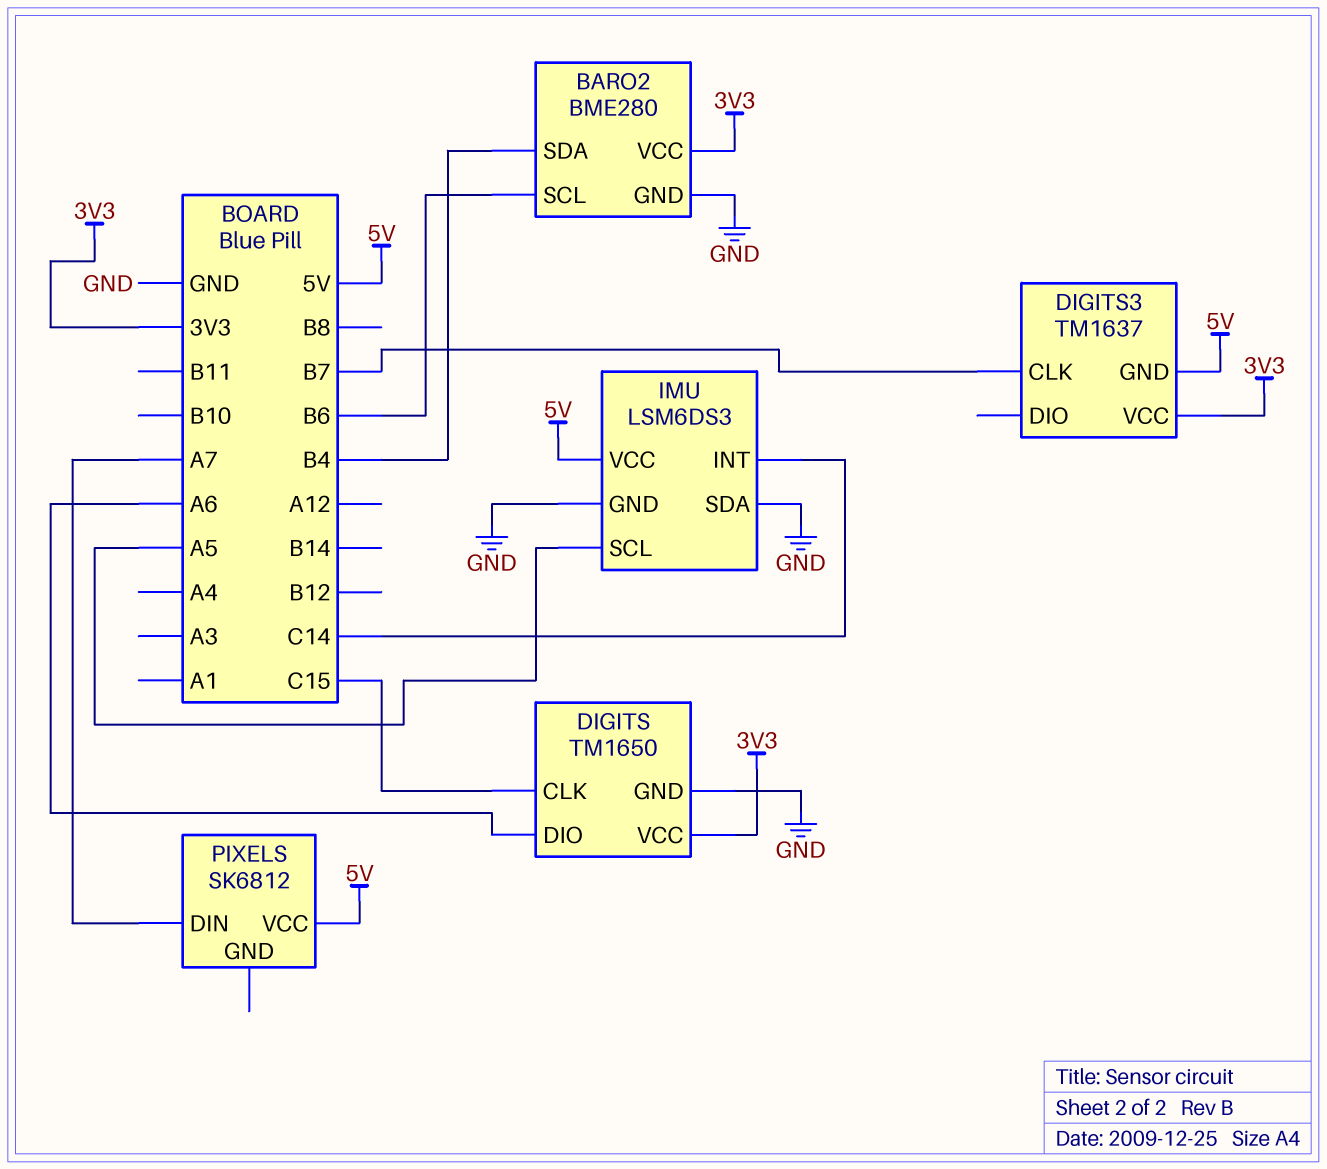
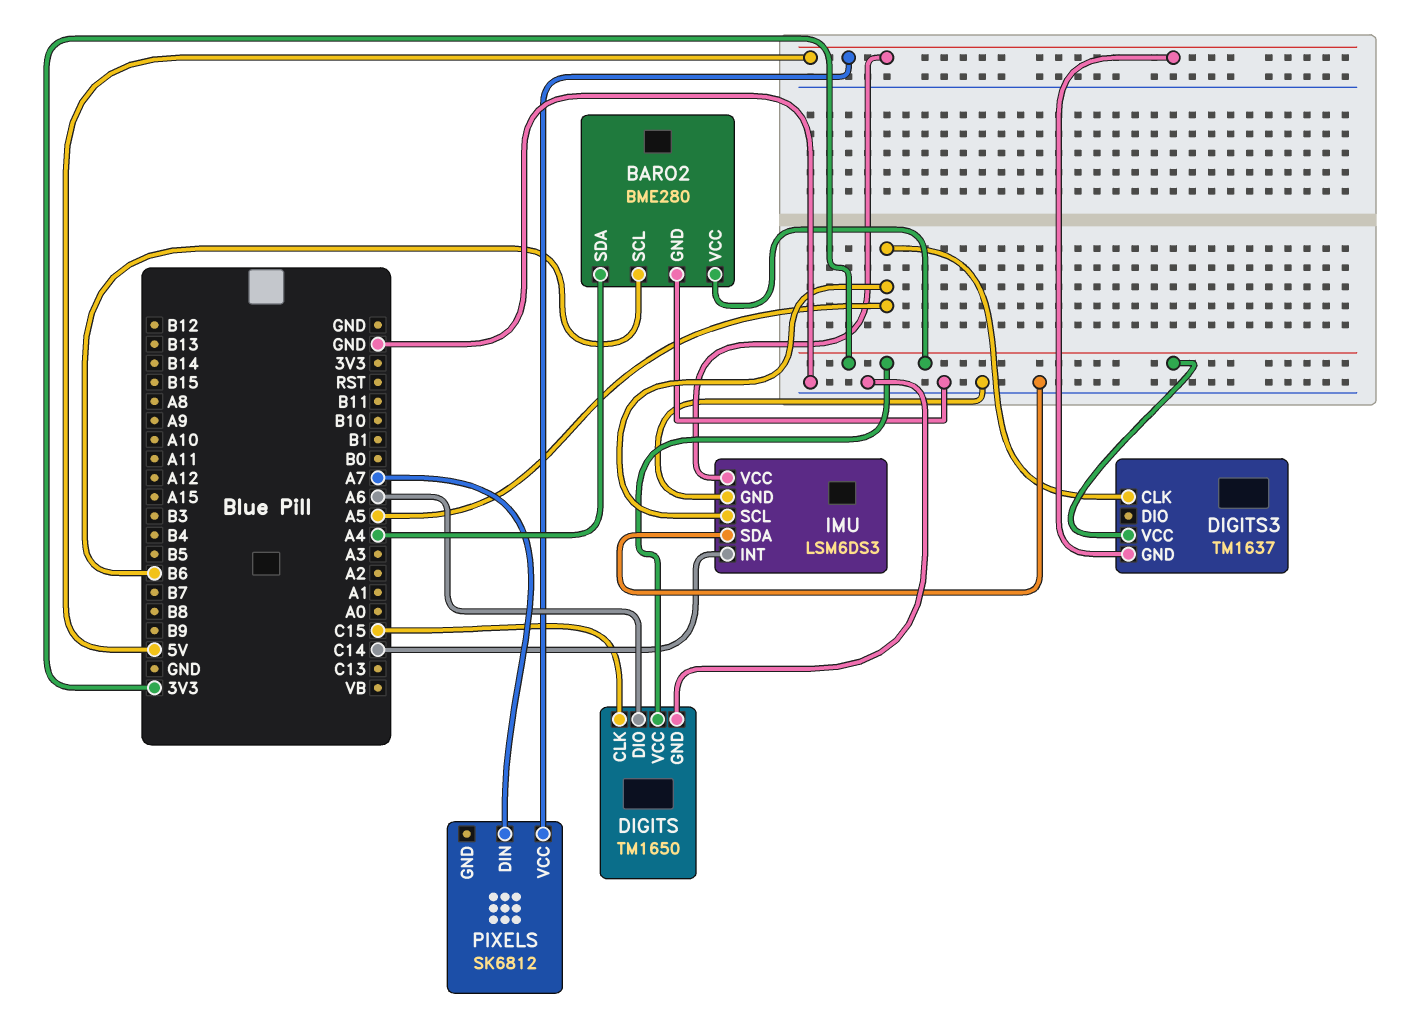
BARO2 pin SDA: B4 -> A4
DIGITS3 pin CLK: B7 -> A5

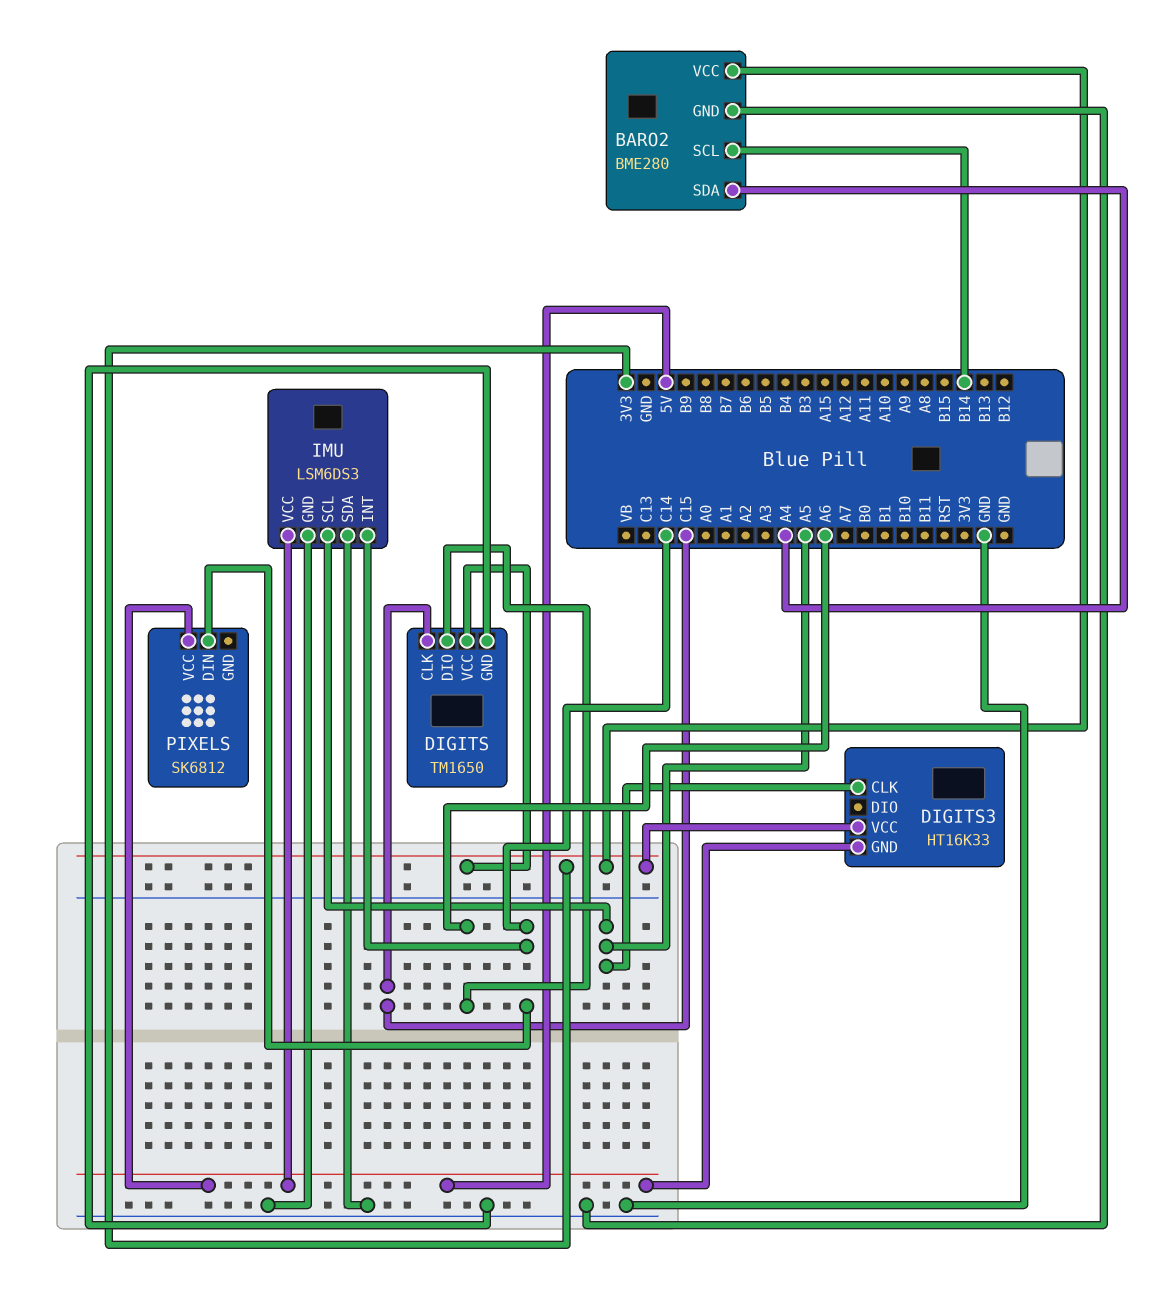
BARO2 pin SCL: B6 -> B14
DIGITS3: TM1637 -> HT16K33
PIXELS pin DIN: A7 -> C14

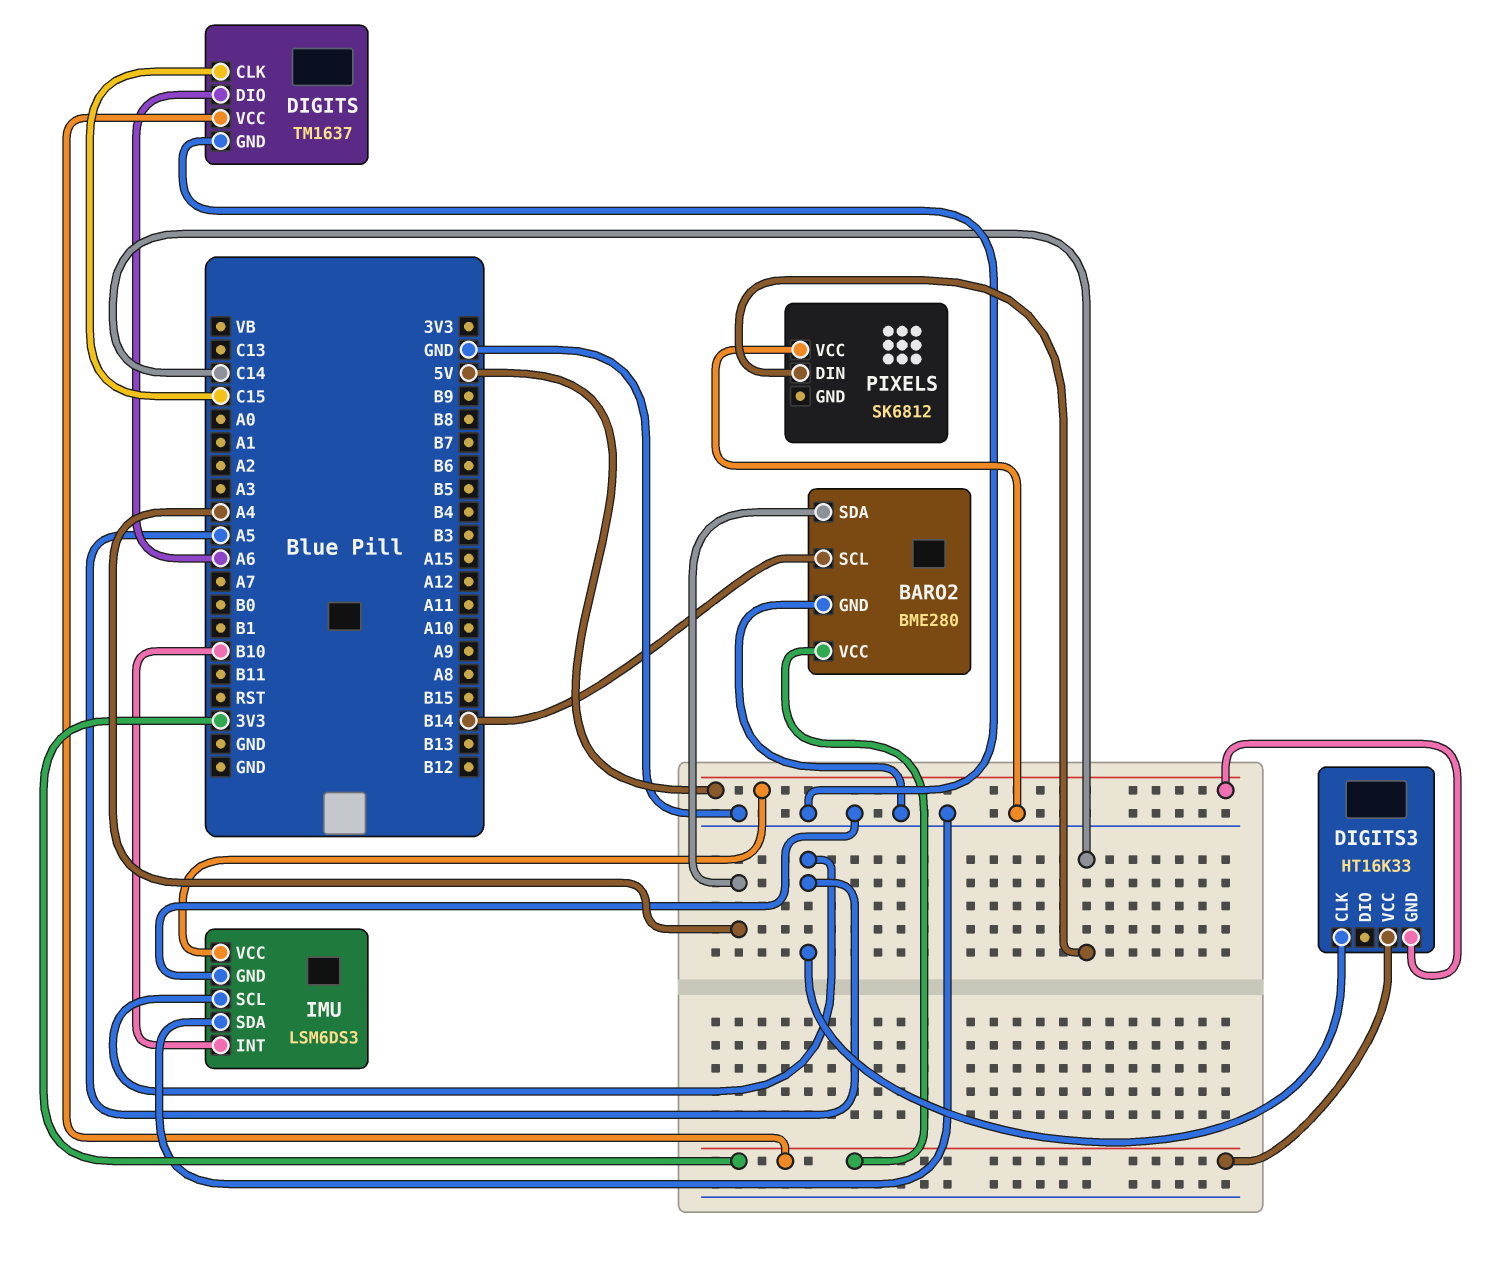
DIGITS: TM1650 -> TM1637
IMU pin INT: C14 -> B10
PIXELS pin VCC: 5V -> GND

